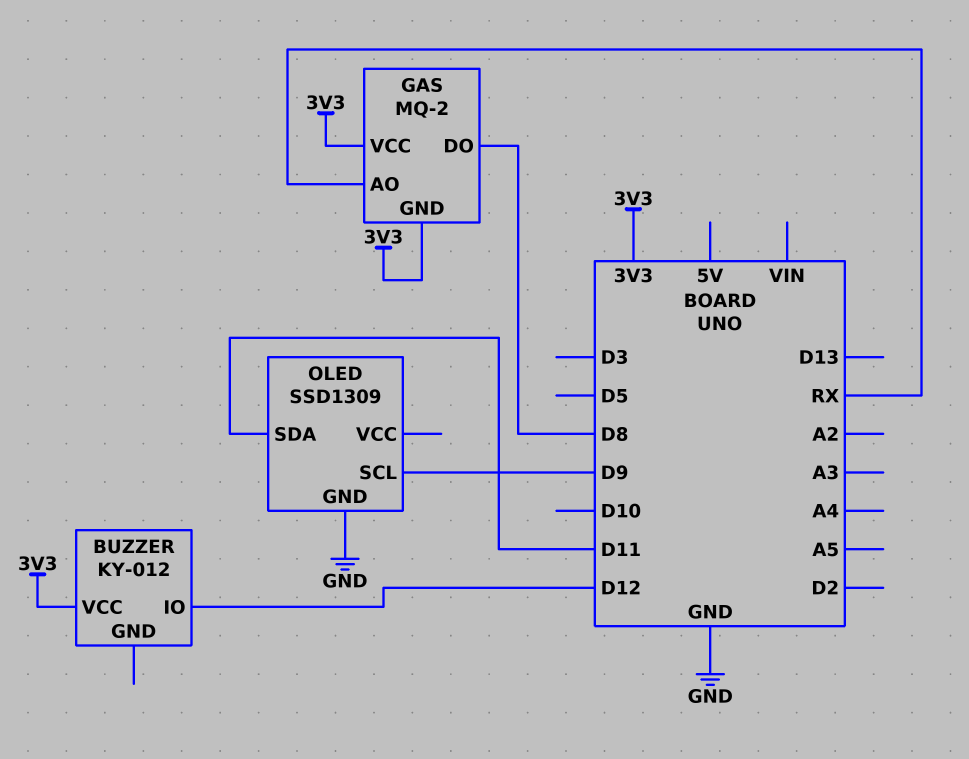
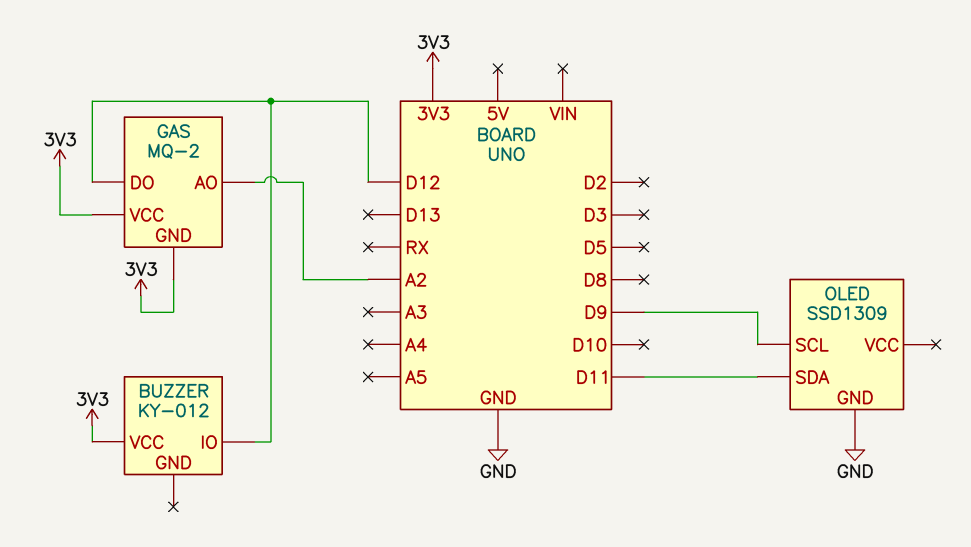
GAS pin AO: RX -> A2
GAS pin DO: D8 -> D12

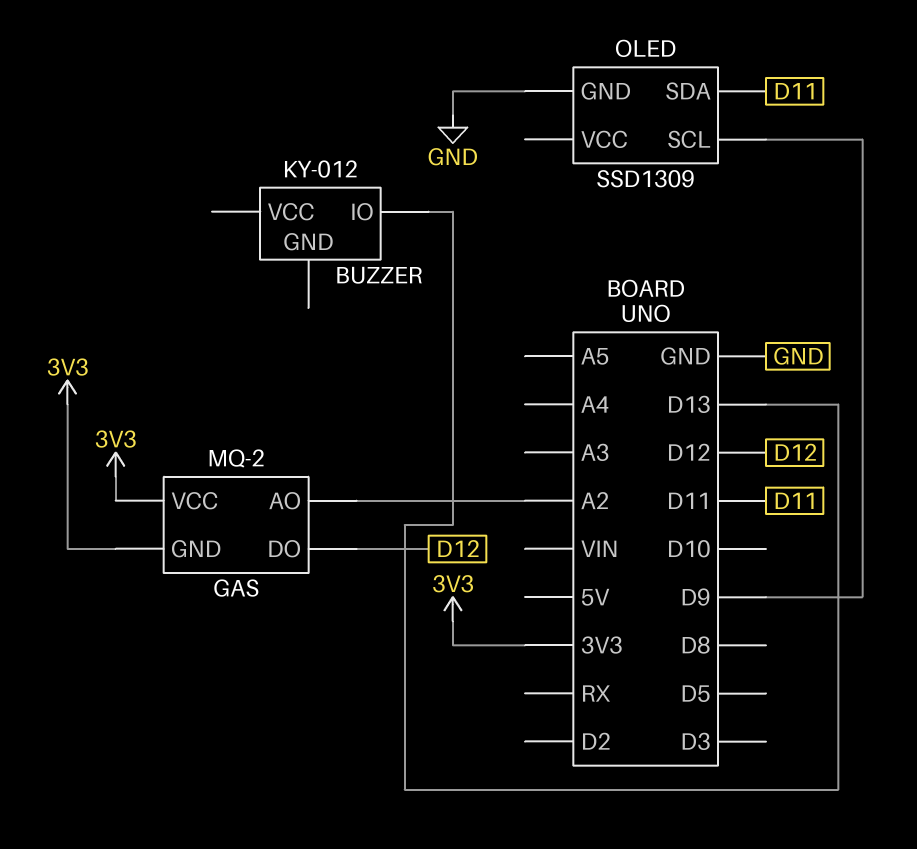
BUZZER pin IO: D12 -> D13
BUZZER pin VCC: 3V3 -> none

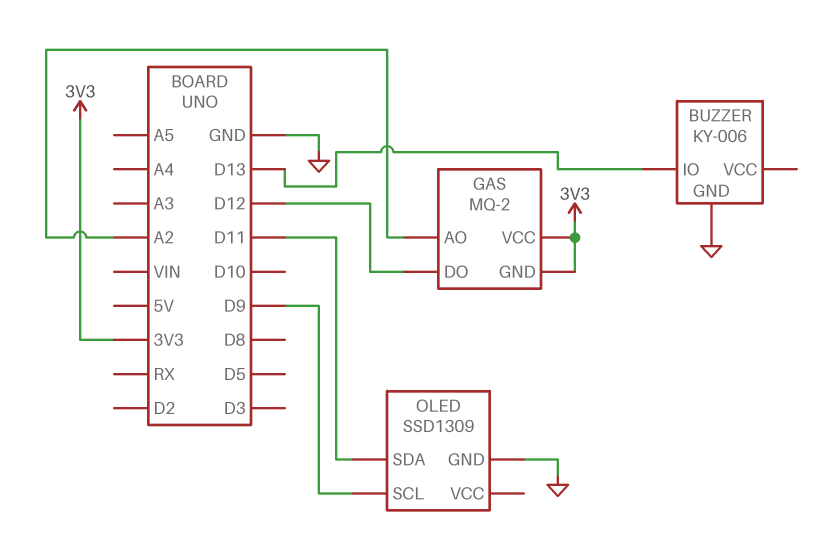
BUZZER: KY-012 -> KY-006
BUZZER pin GND: none -> GND

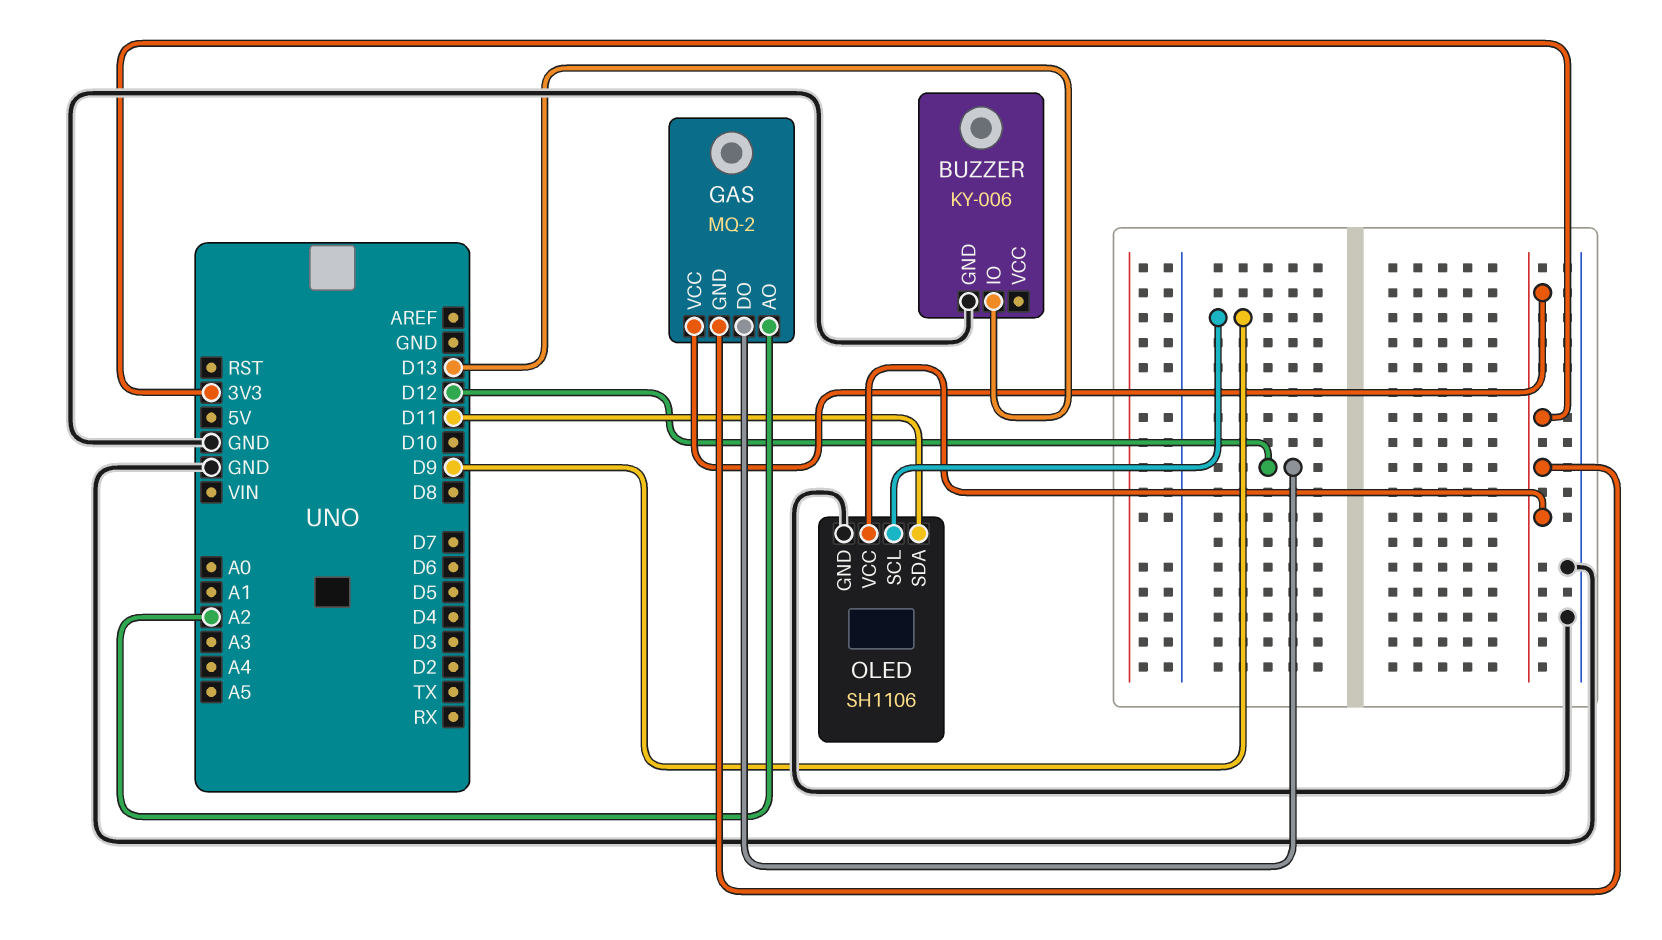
OLED: SSD1309 -> SH1106
OLED pin VCC: none -> 3V3

